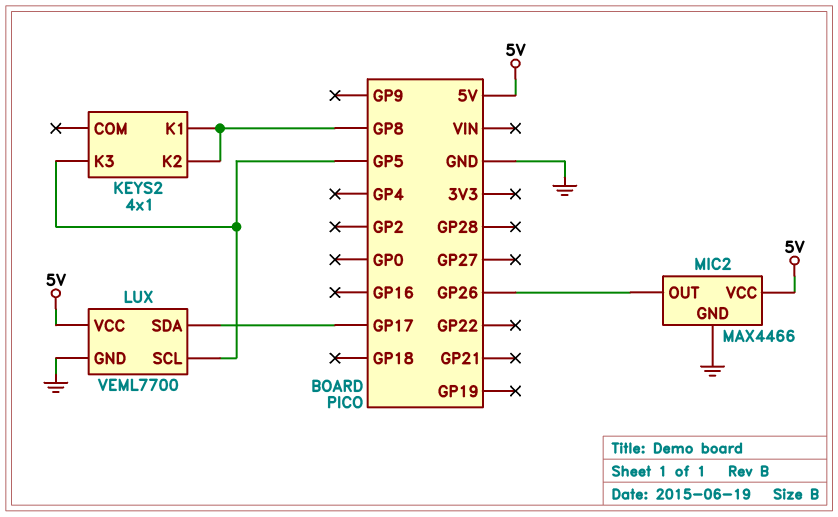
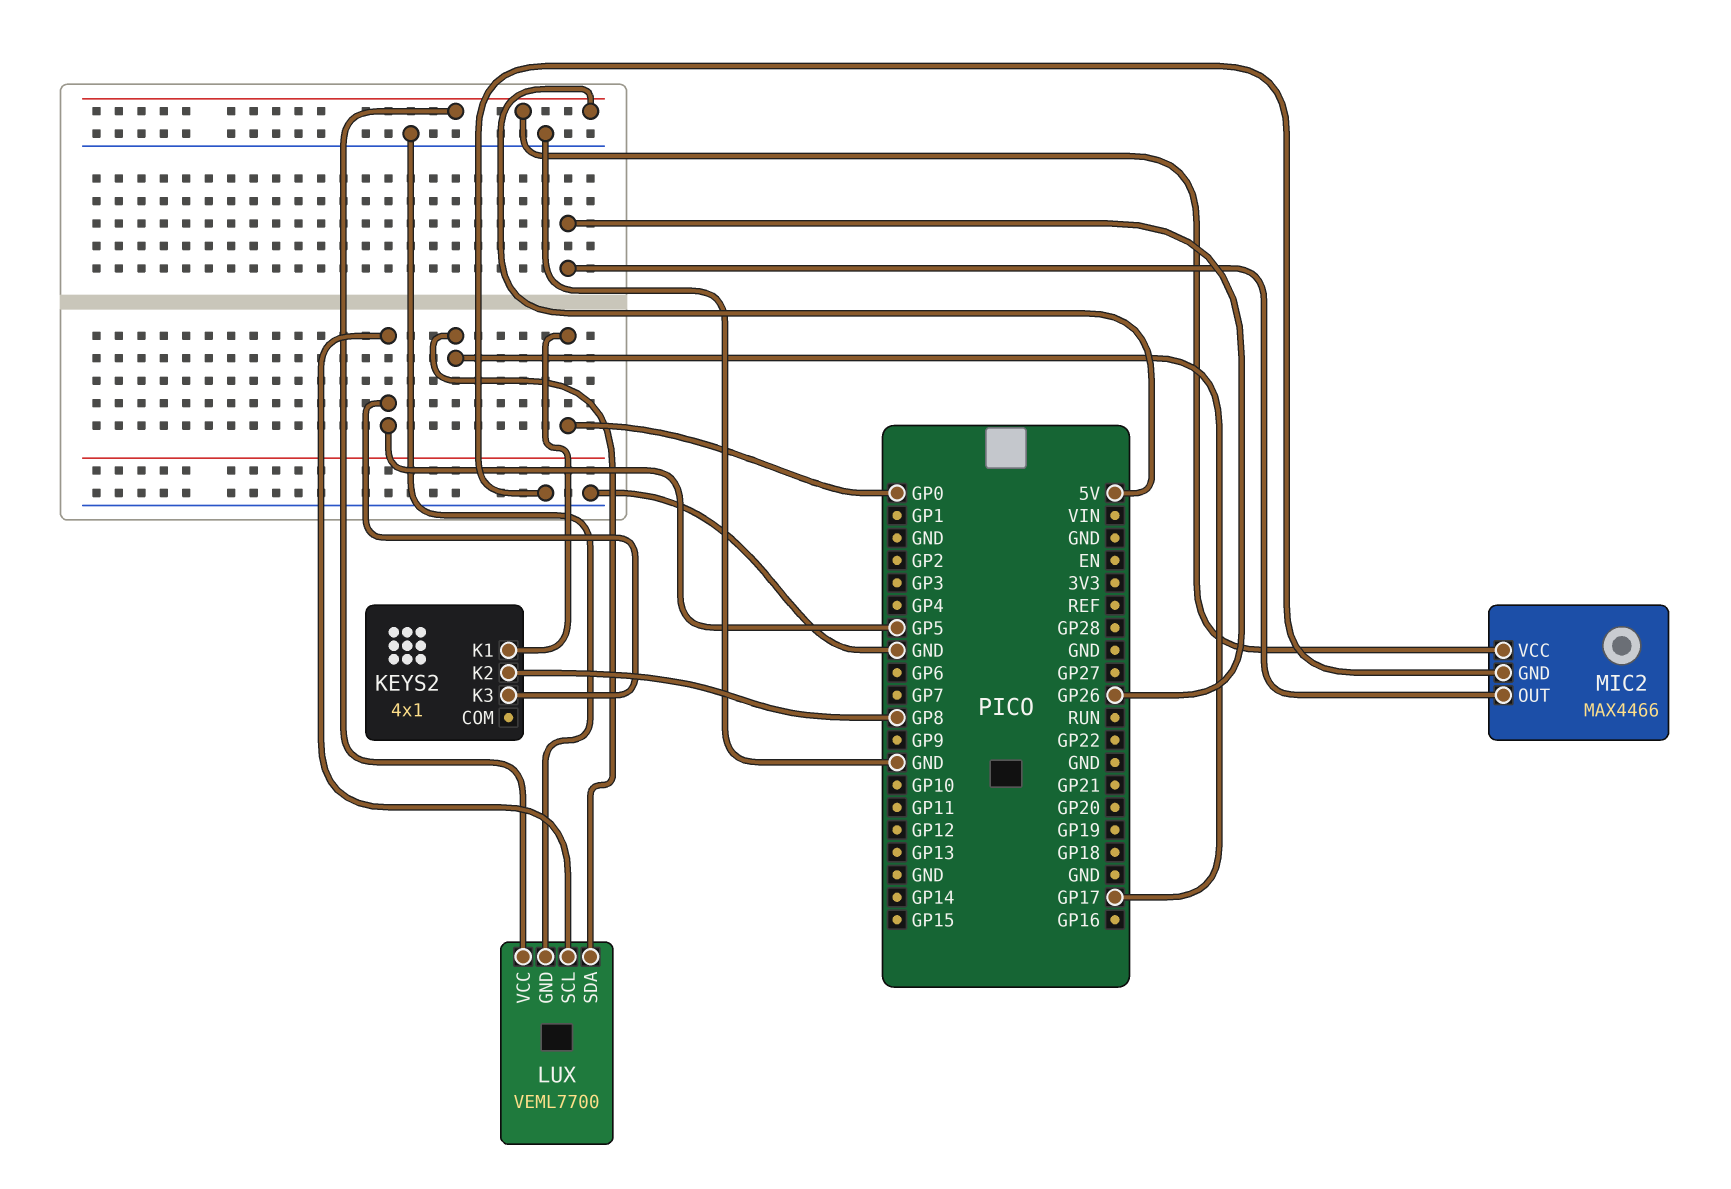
KEYS2 pin K1: GP8 -> GP0

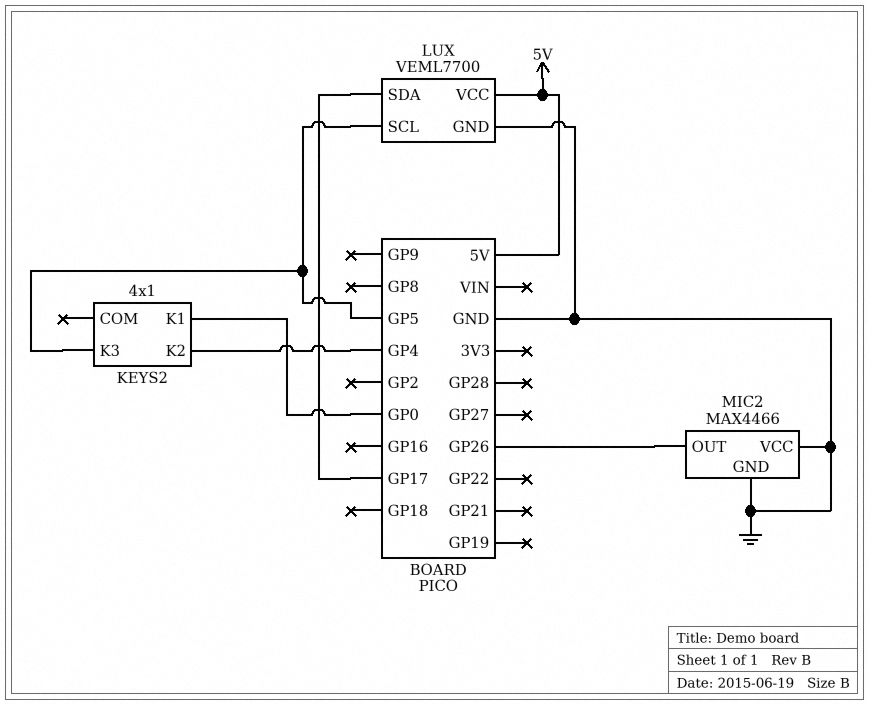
KEYS2 pin K2: GP8 -> GP4
MIC2 pin VCC: 5V -> GND

